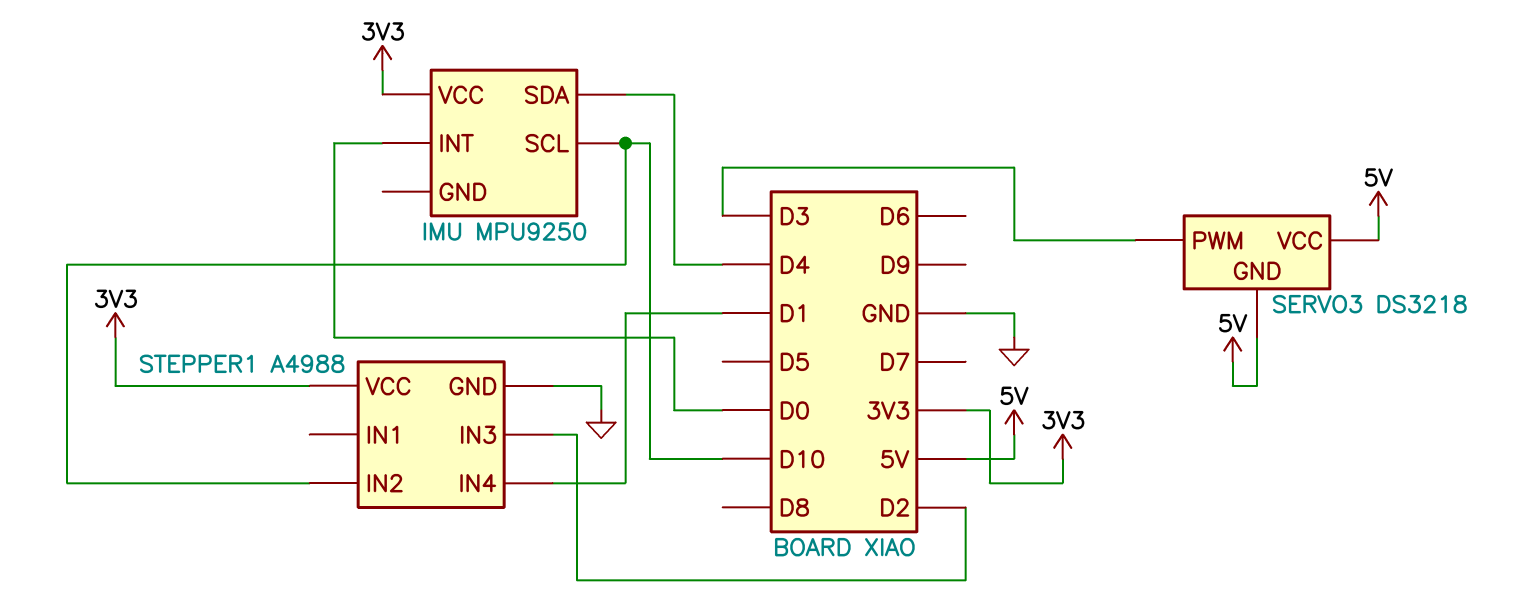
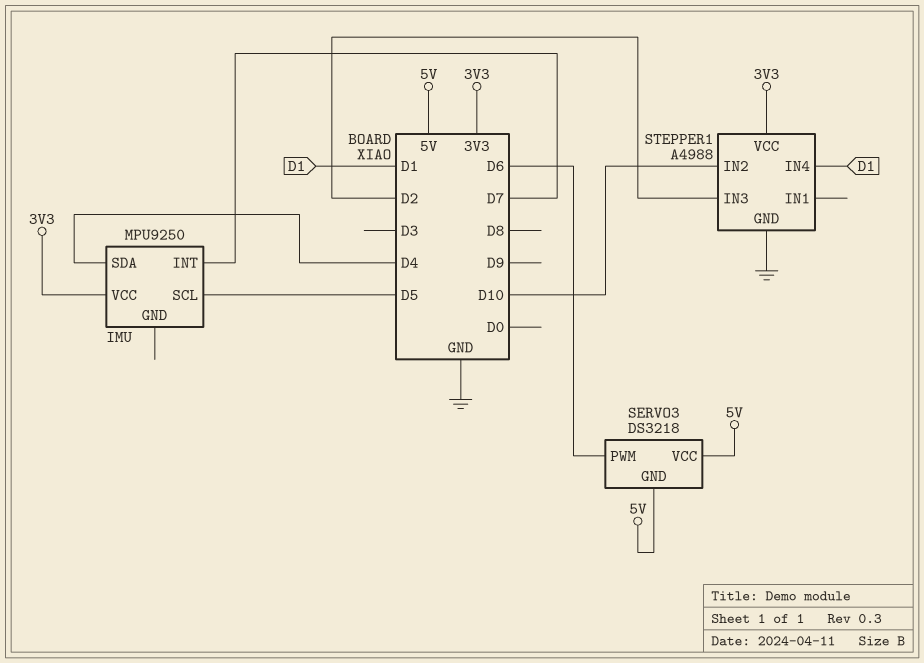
IMU pin INT: D0 -> D7
IMU pin SCL: D10 -> D5
SERVO3 pin PWM: D3 -> D6

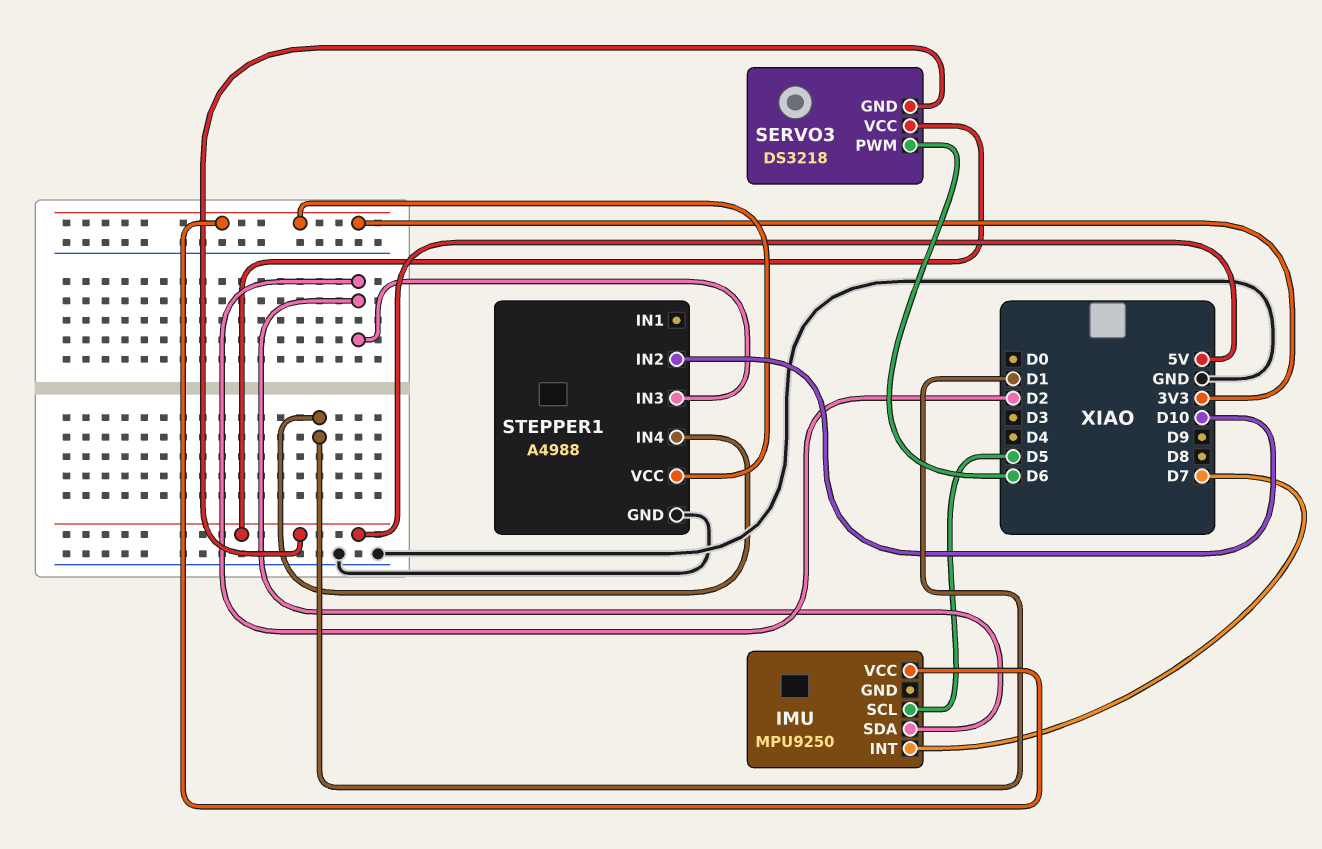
IMU pin SDA: D4 -> D2

